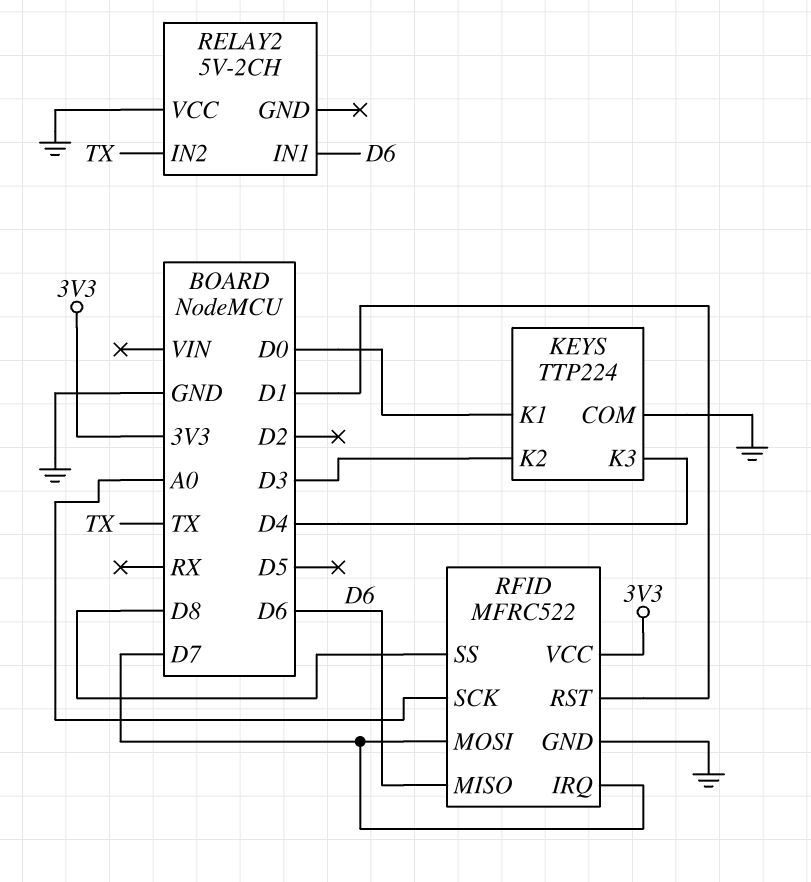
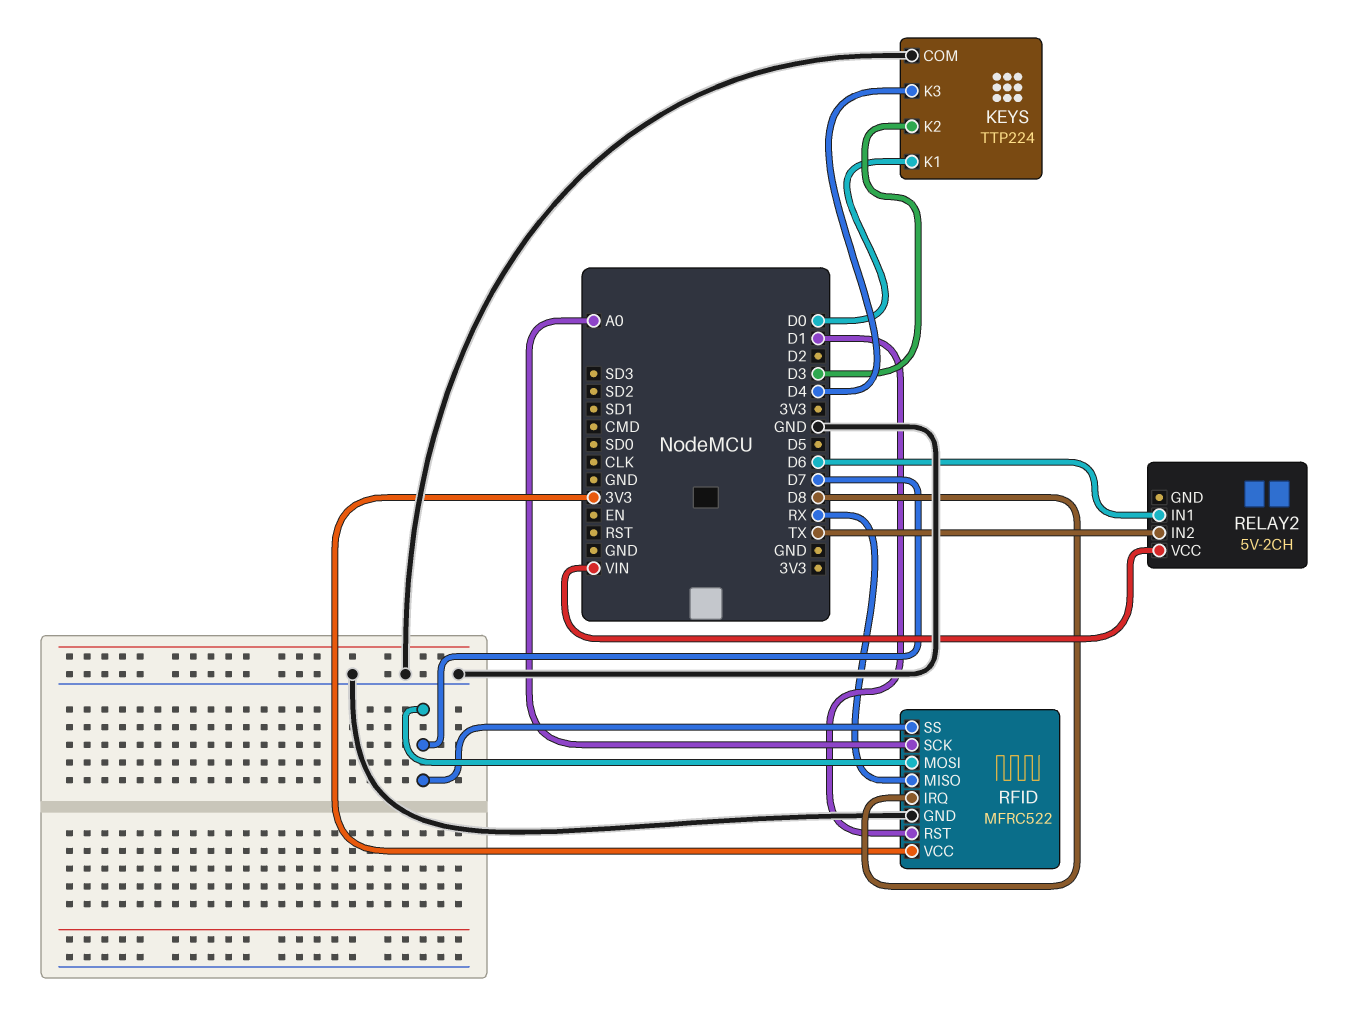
RELAY2 pin VCC: GND -> VIN
RFID pin IRQ: D7 -> D8
RFID pin MISO: D6 -> RX
RFID pin SS: D8 -> D7

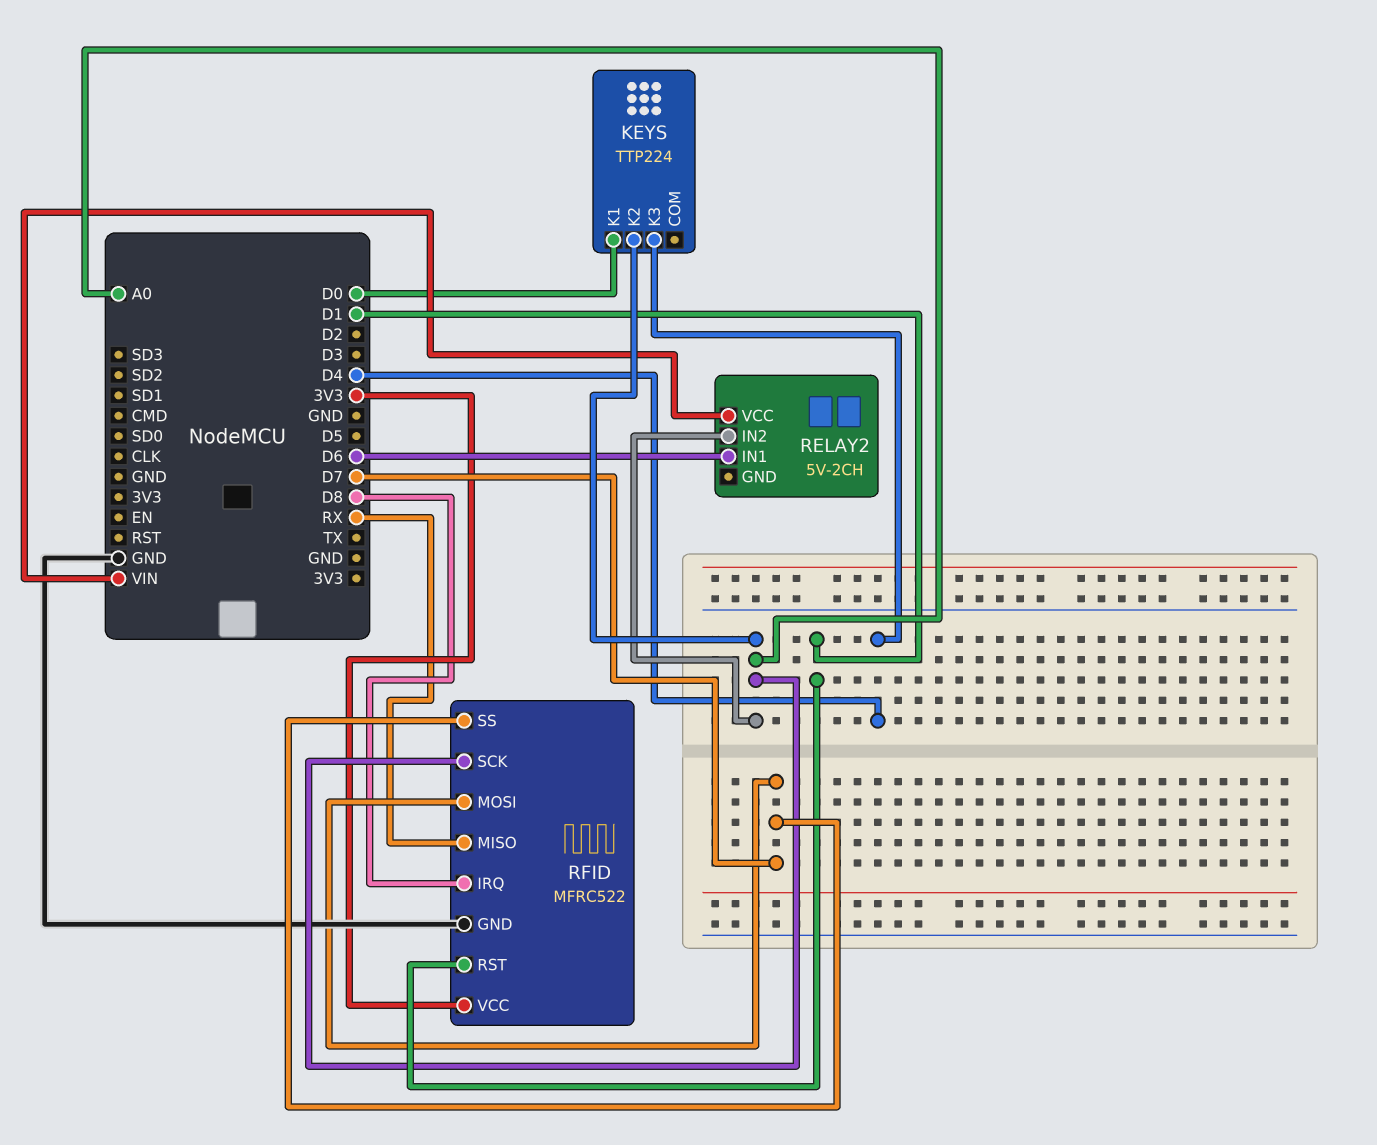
KEYS pin COM: GND -> none
KEYS pin K2: D3 -> A0
RELAY2 pin IN2: TX -> A0

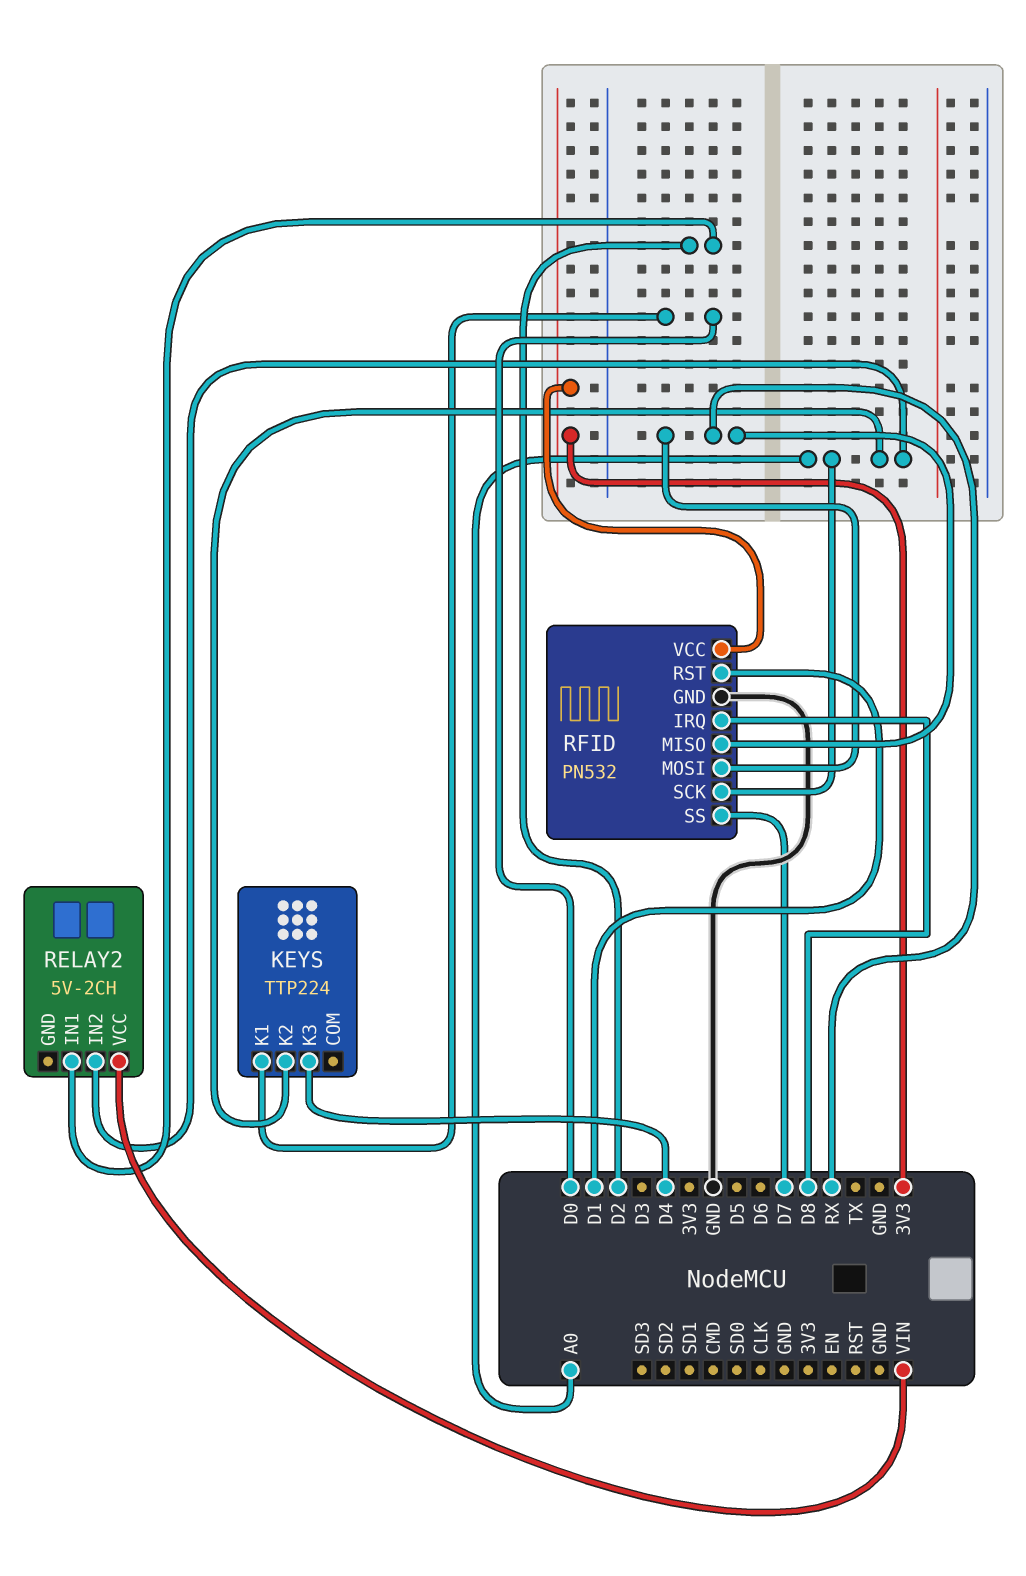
RELAY2 pin IN1: D6 -> D2
RFID: MFRC522 -> PN532
RFID pin MOSI: D7 -> RX

